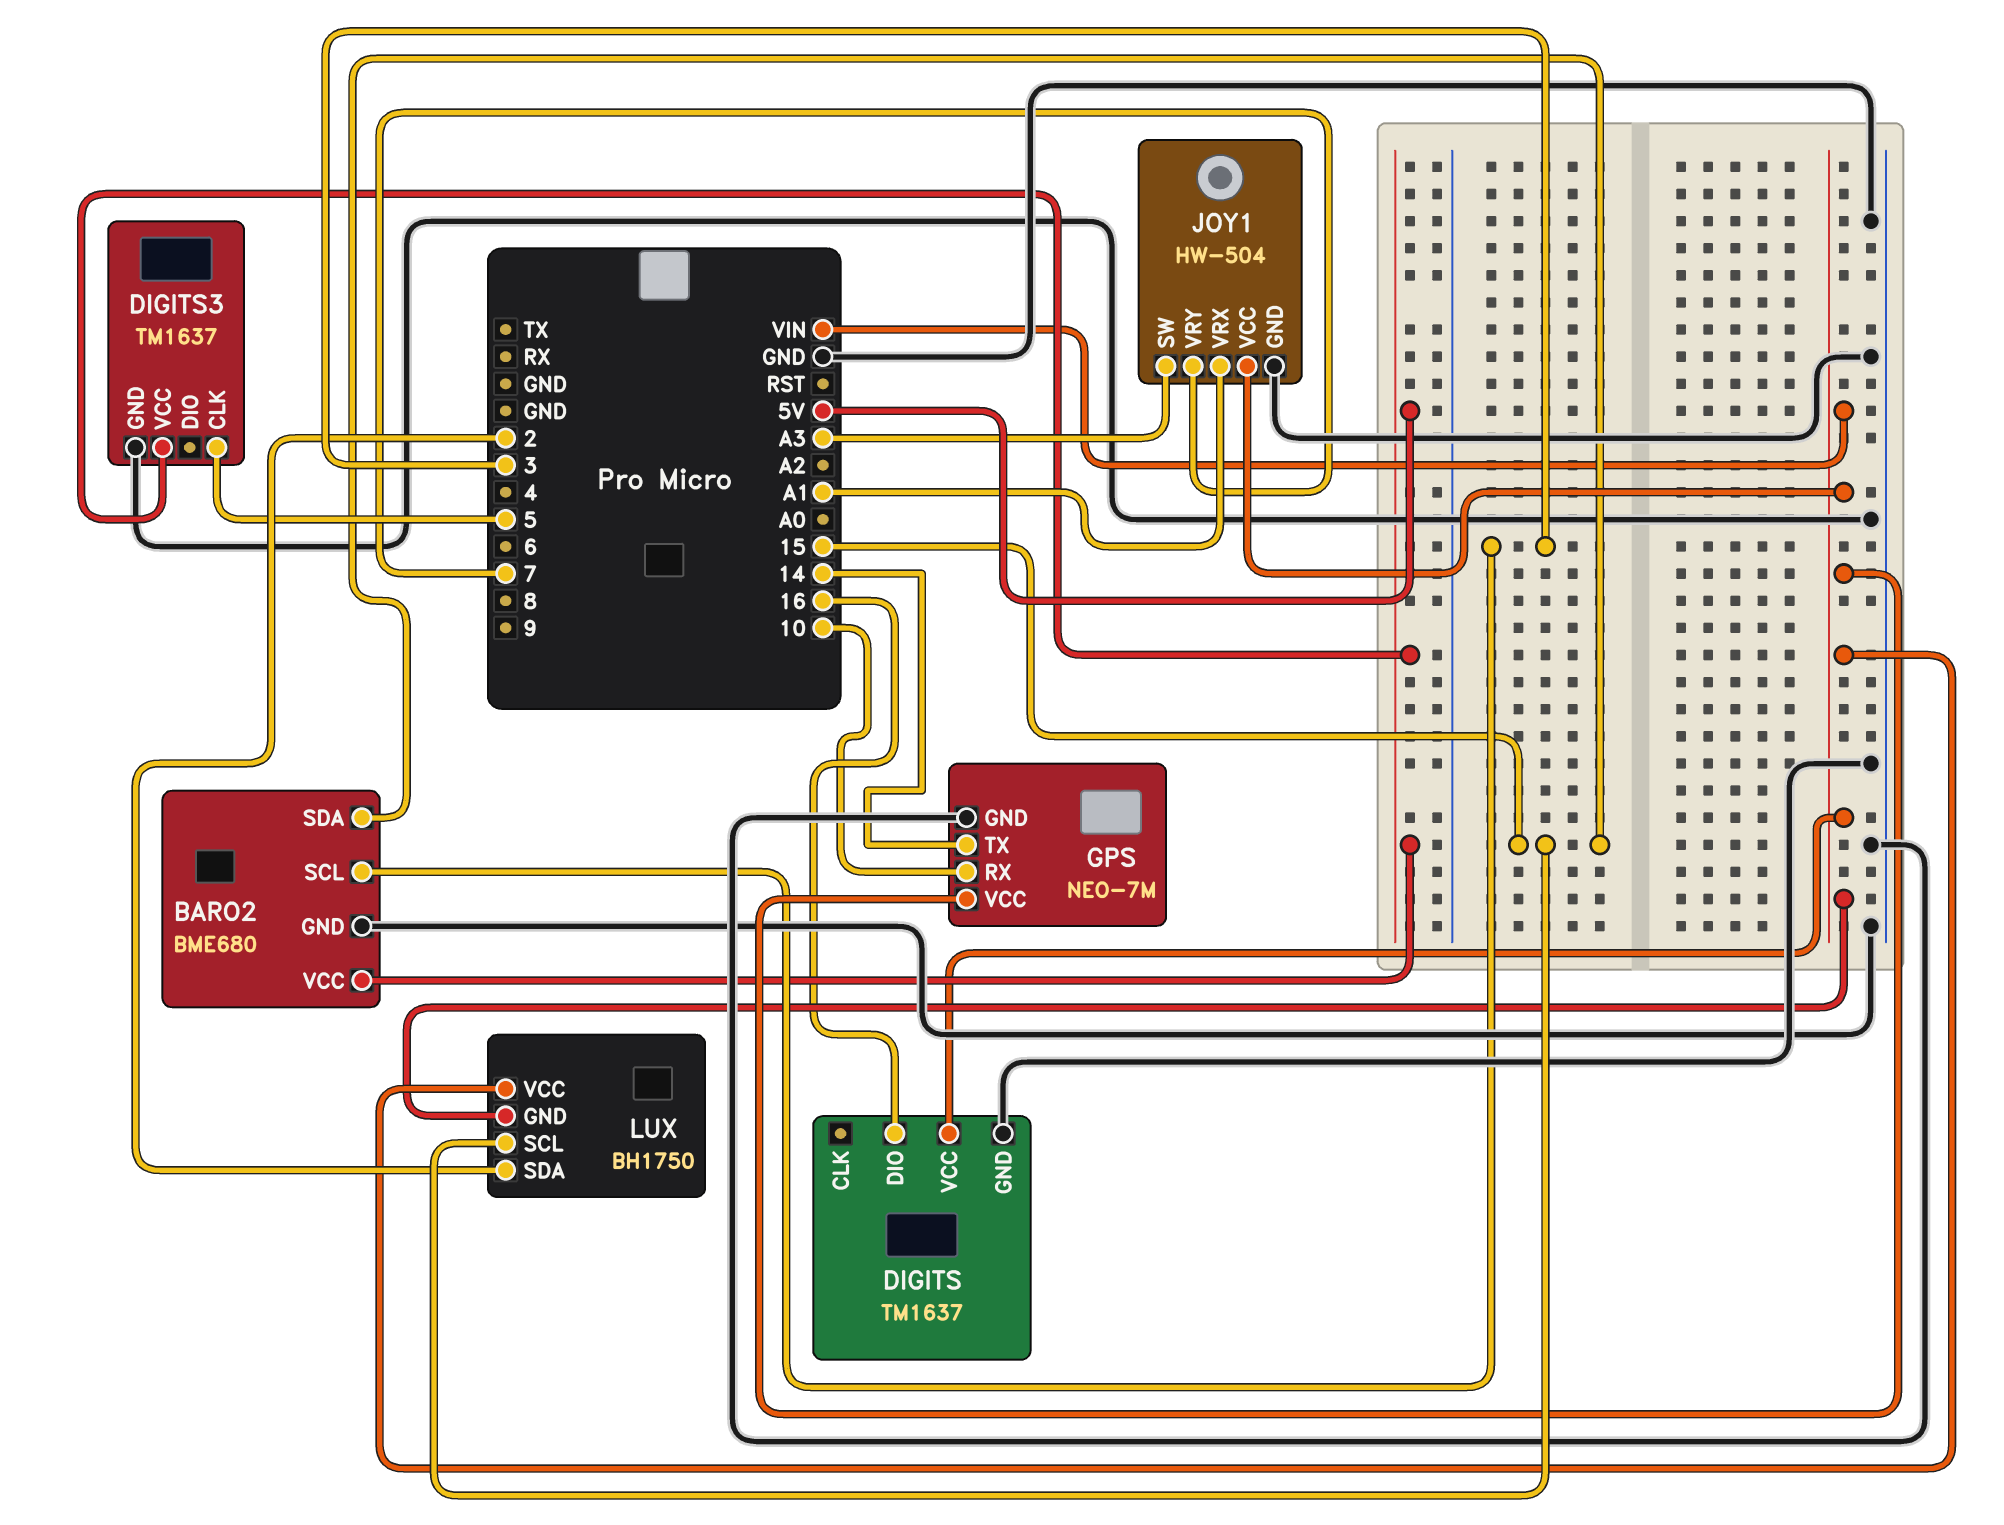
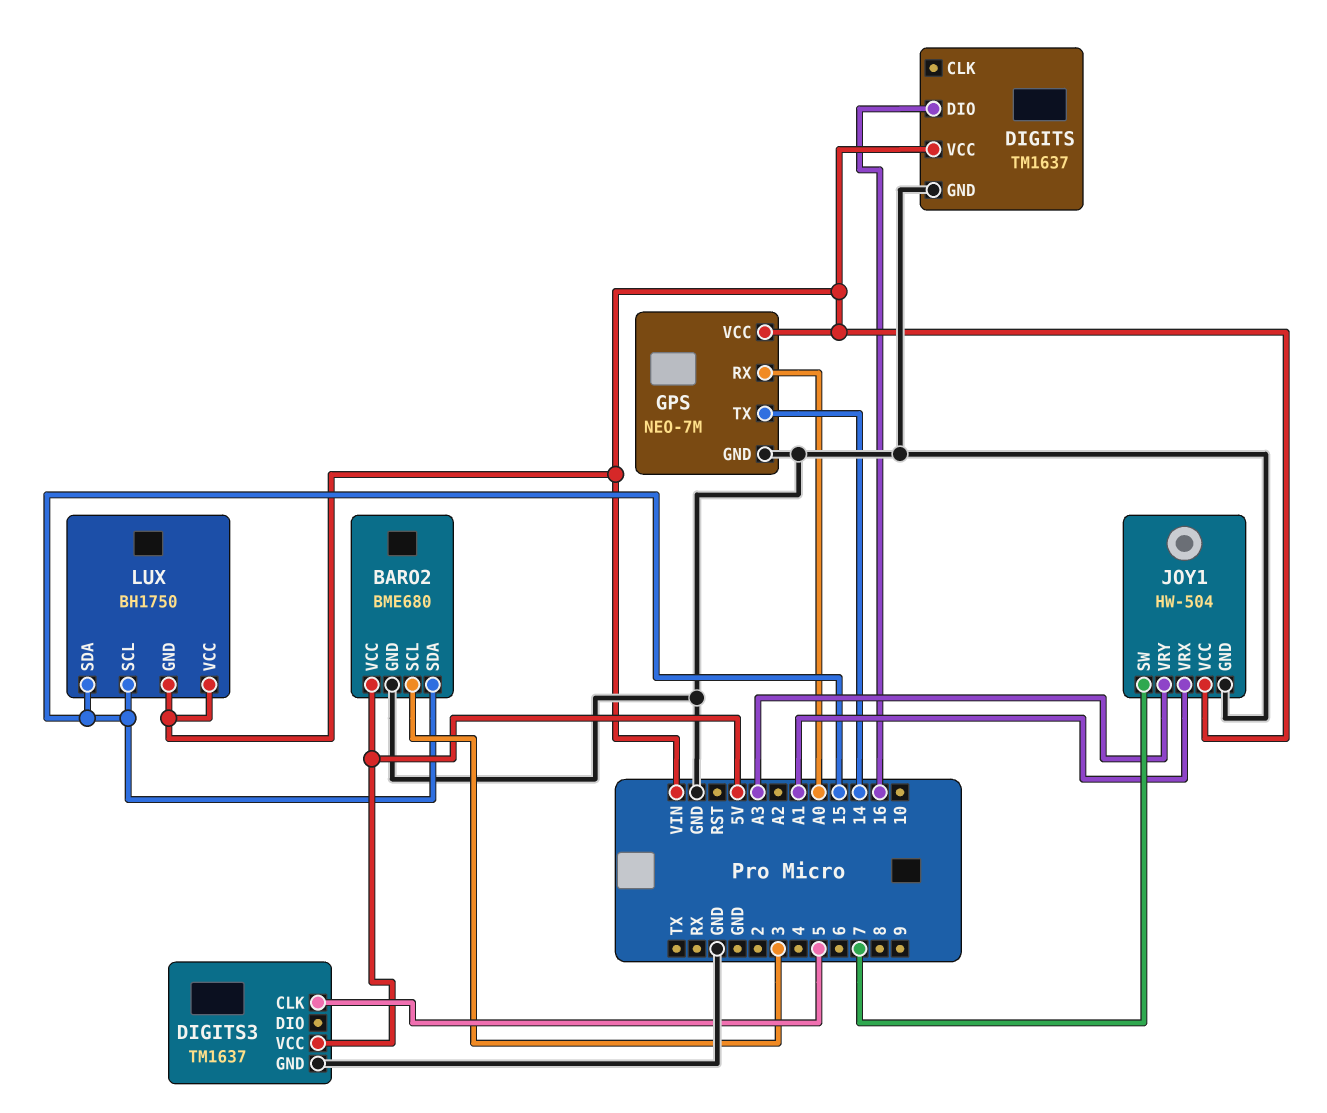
GPS pin RX: 10 -> A0
JOY1 pin SW: A3 -> 7
JOY1 pin VRY: 7 -> A3
LUX pin SDA: 2 -> 15

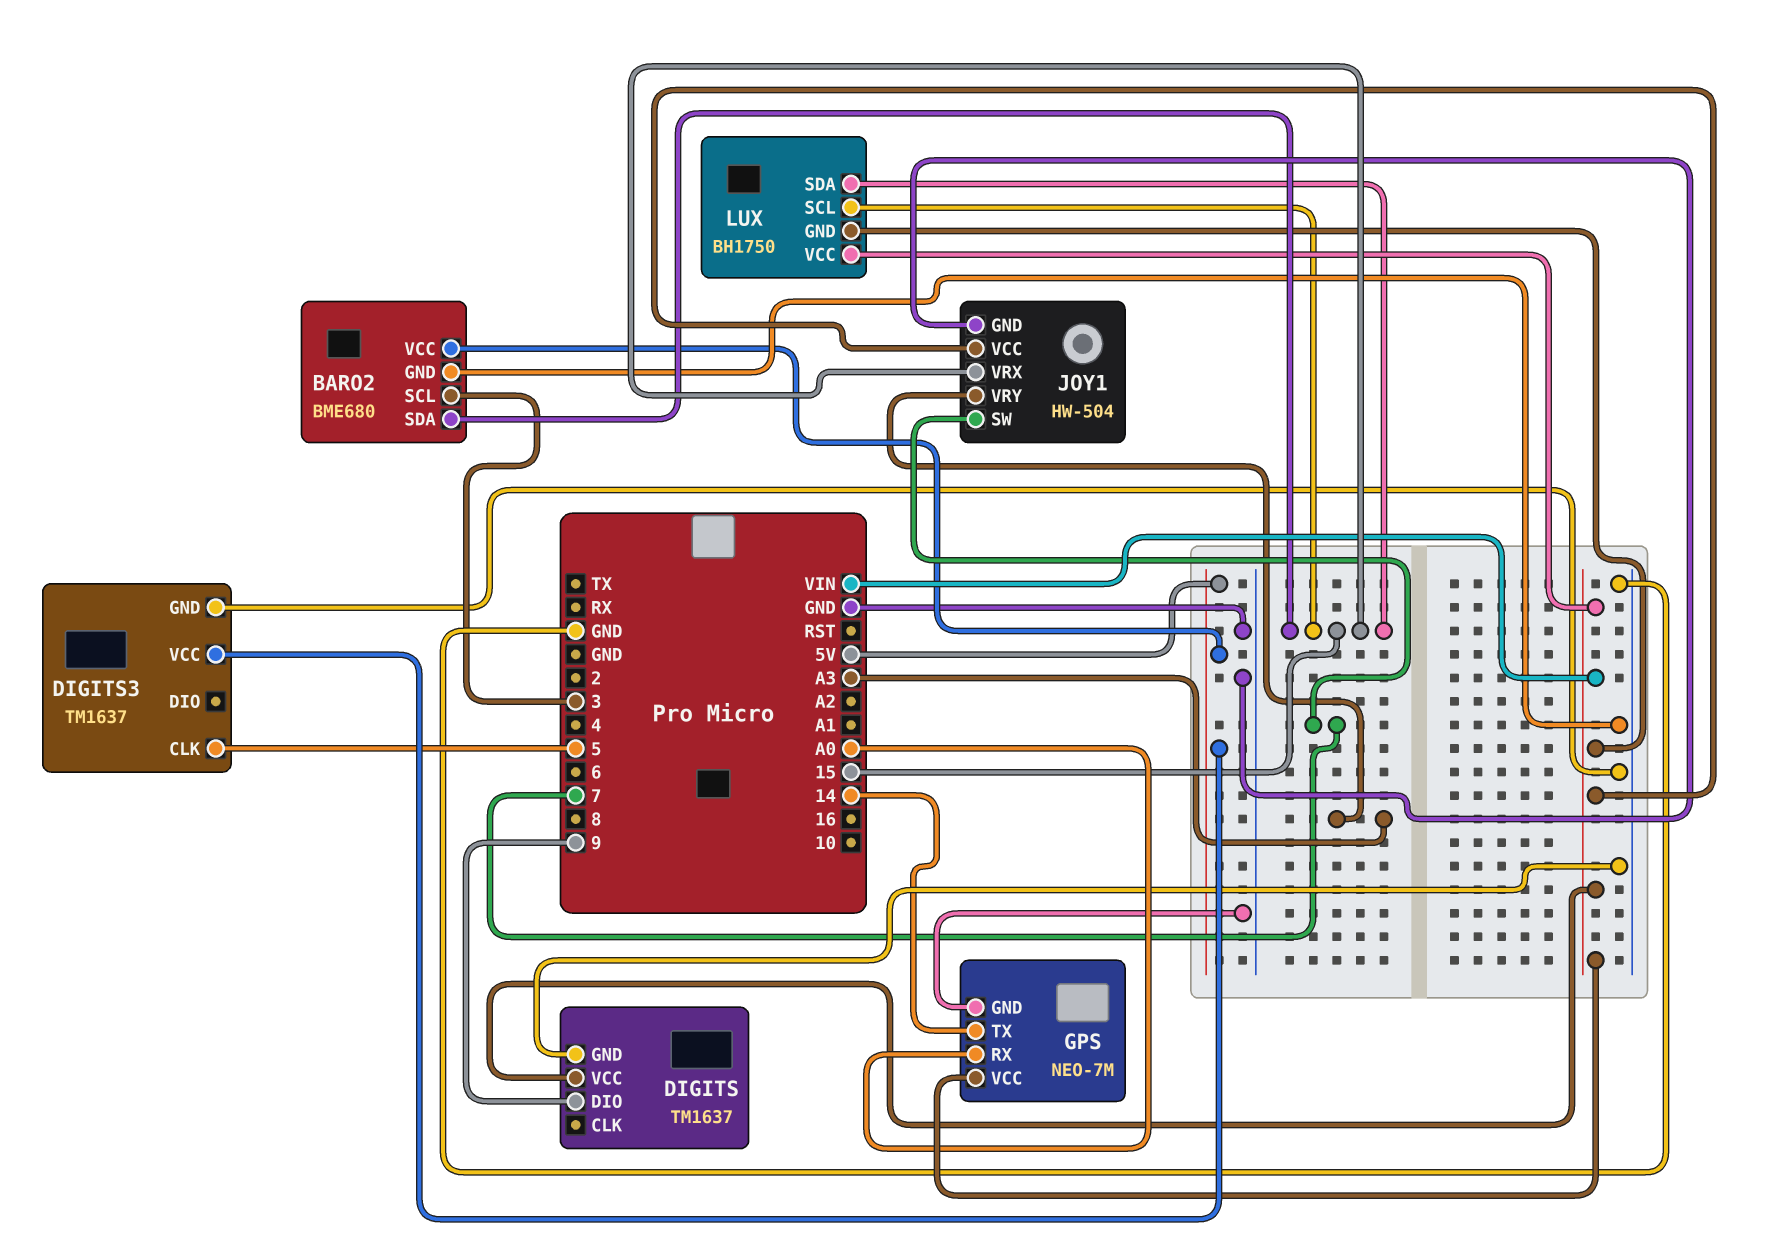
DIGITS pin DIO: 16 -> 9
JOY1 pin VRX: A1 -> 15

